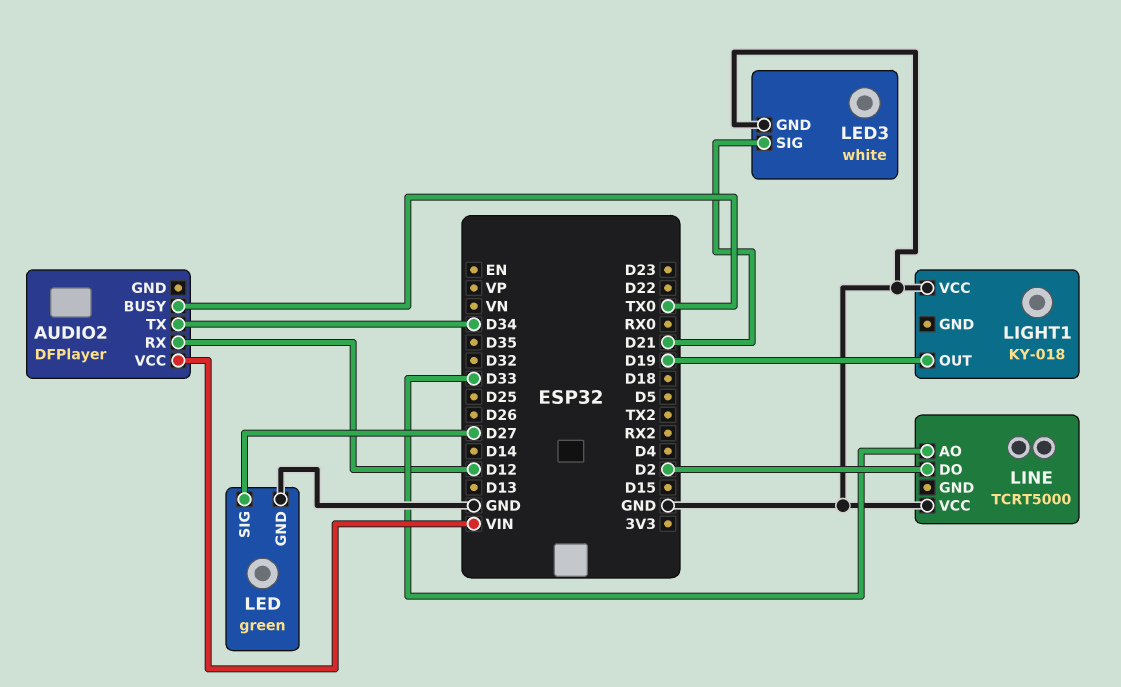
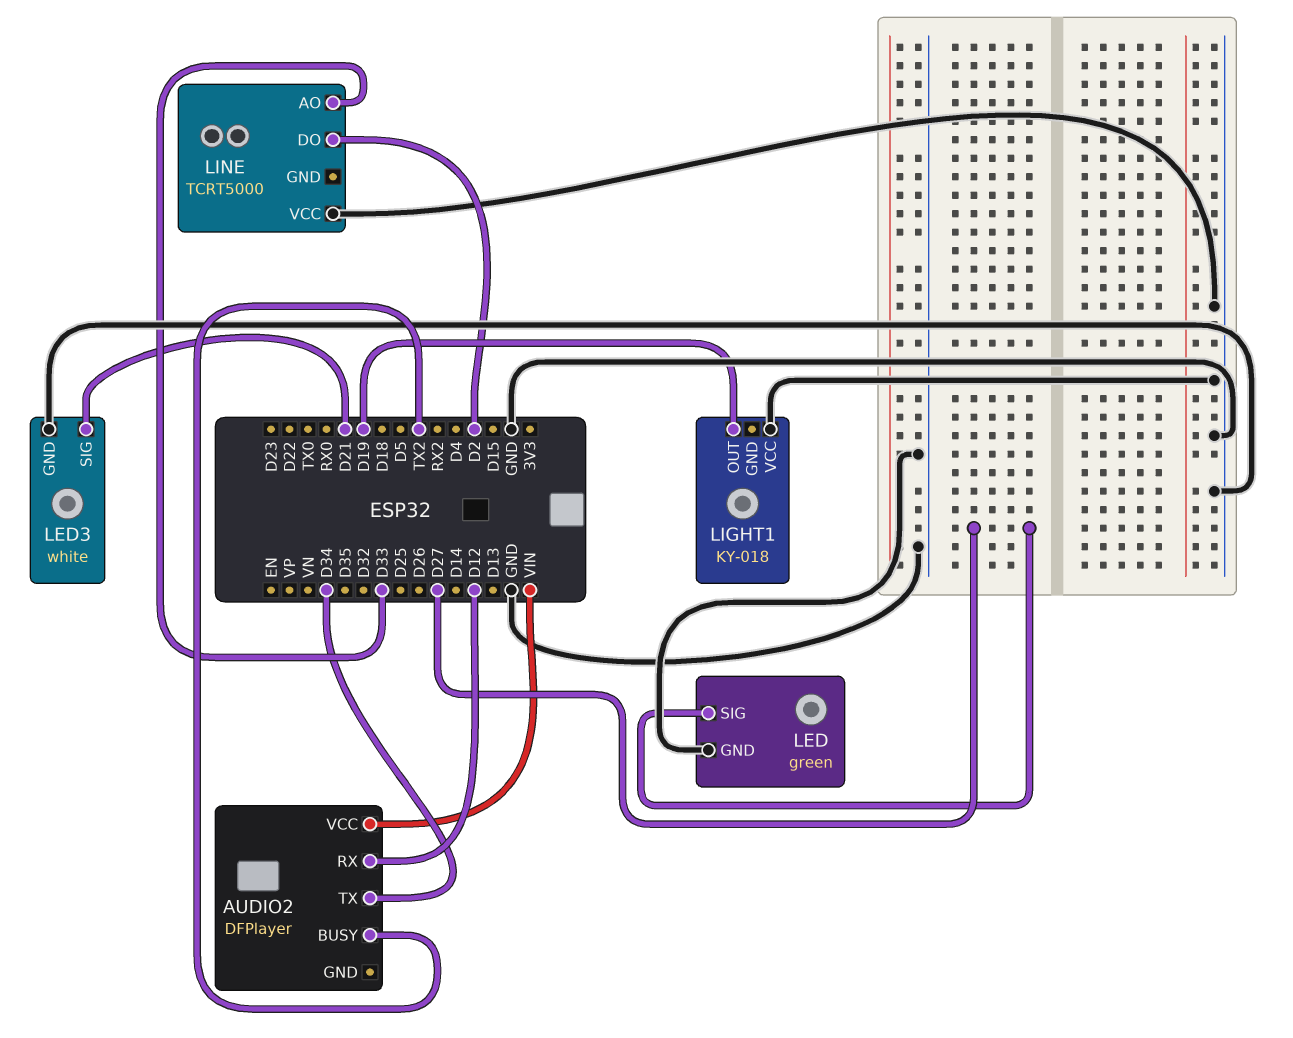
AUDIO2 pin BUSY: TX0 -> TX2

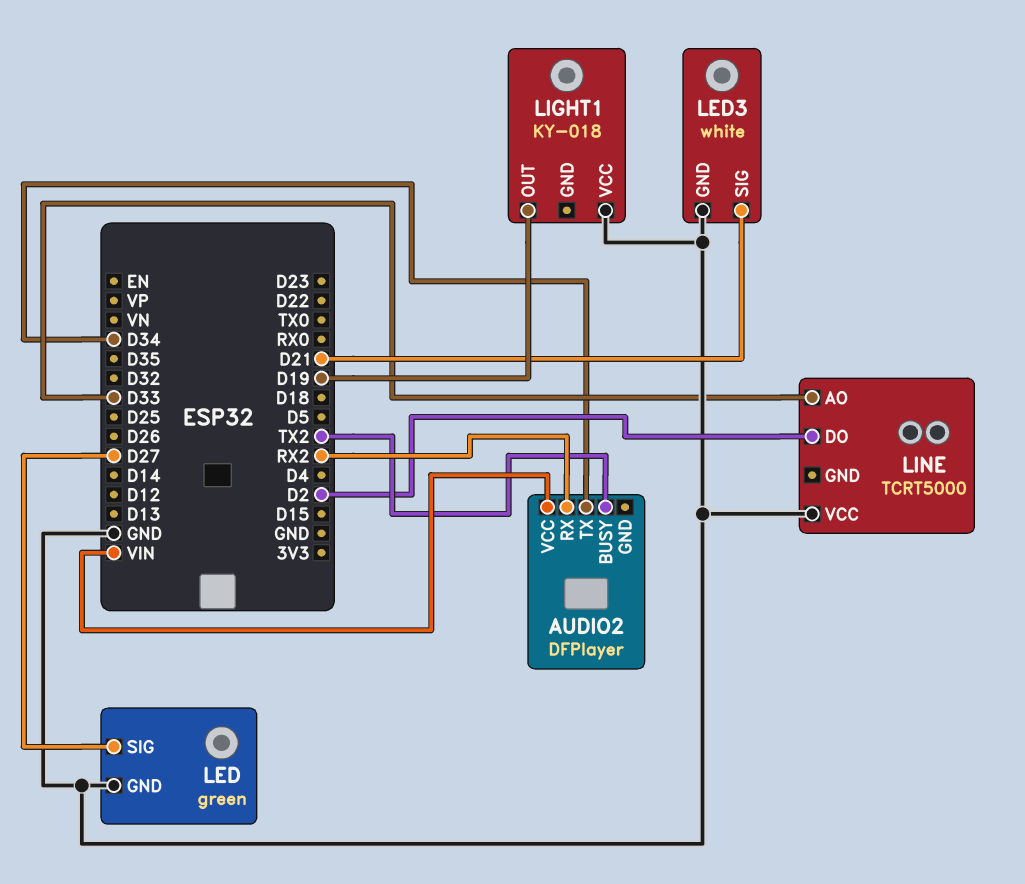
AUDIO2 pin RX: D12 -> RX2

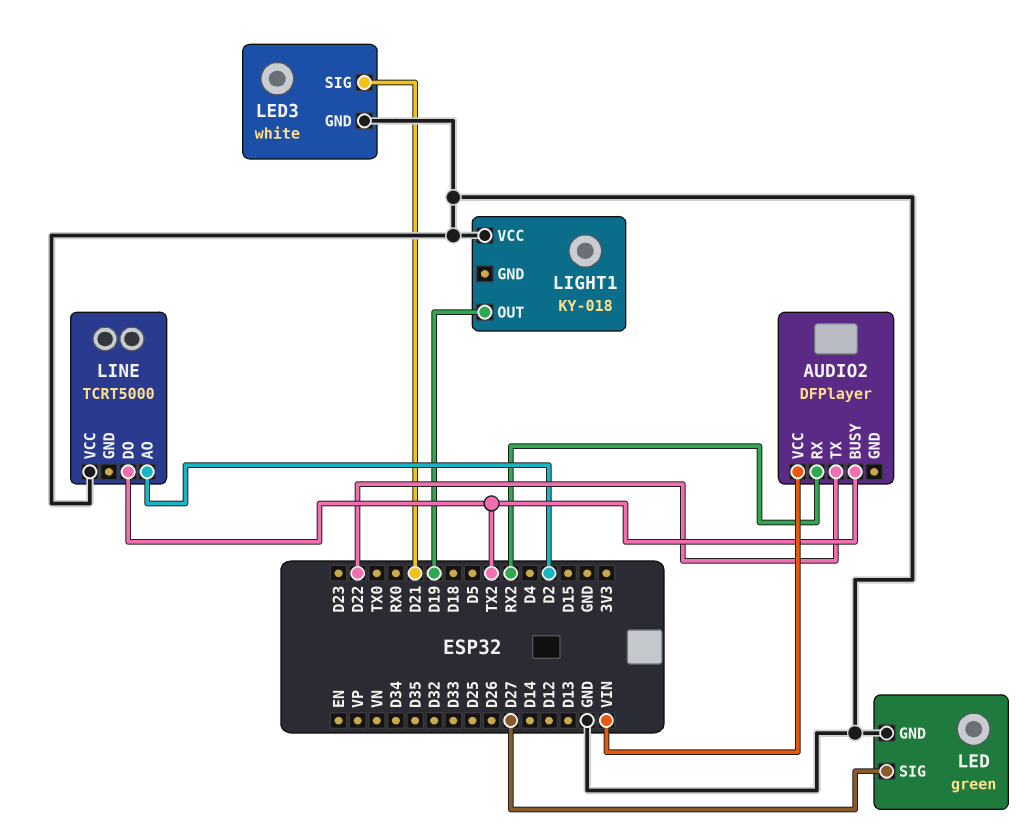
AUDIO2 pin TX: D34 -> D22
LINE pin AO: D33 -> D2
LINE pin DO: D2 -> TX2

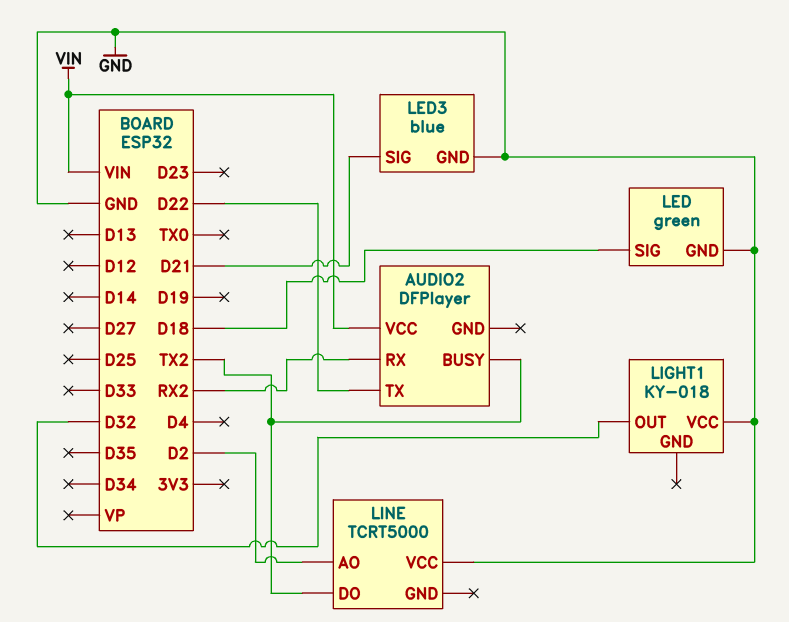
LED pin SIG: D27 -> D18
LED3: white -> blue
LIGHT1 pin OUT: D19 -> D32

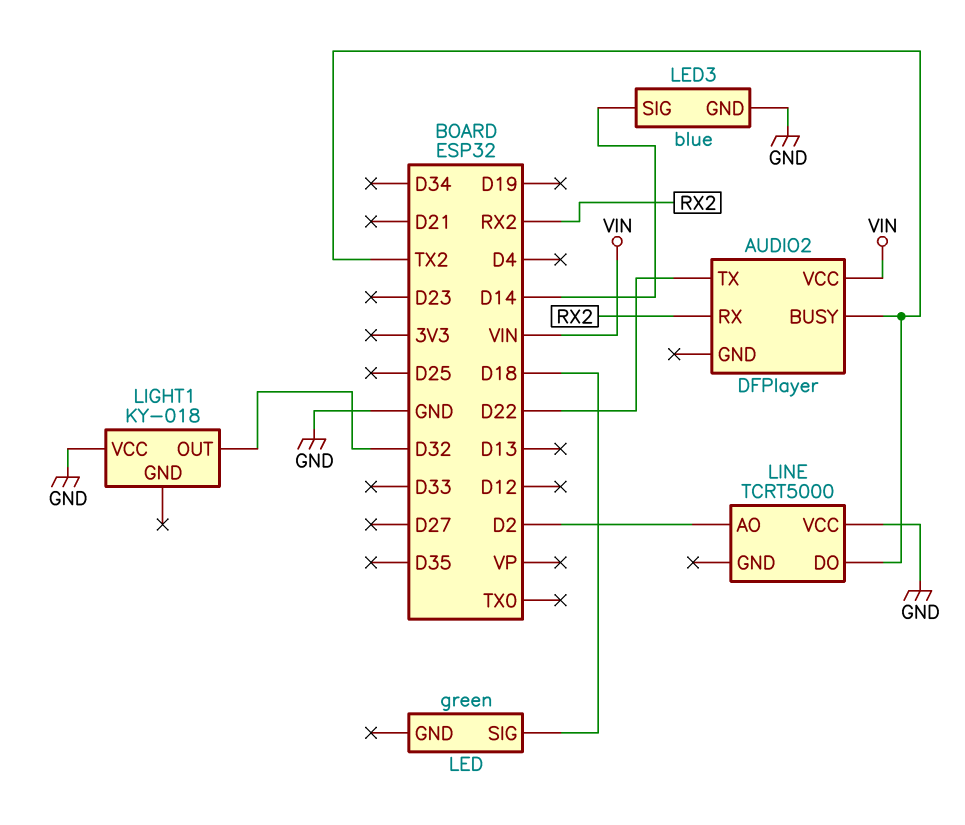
LED pin GND: GND -> none
LED3 pin SIG: D21 -> D14

